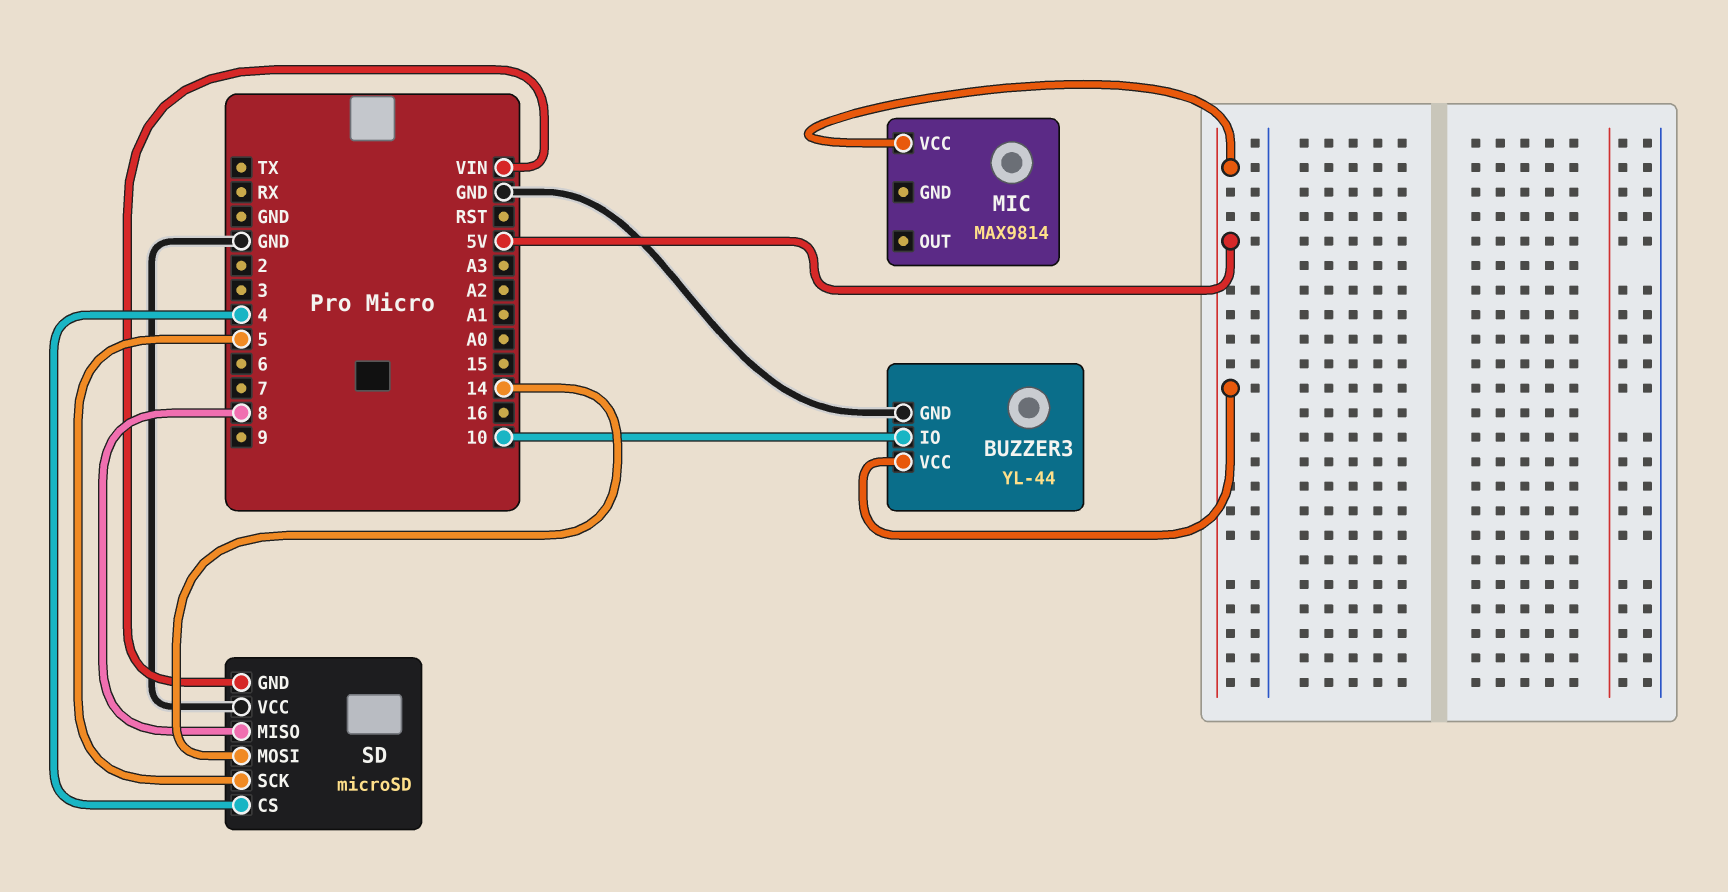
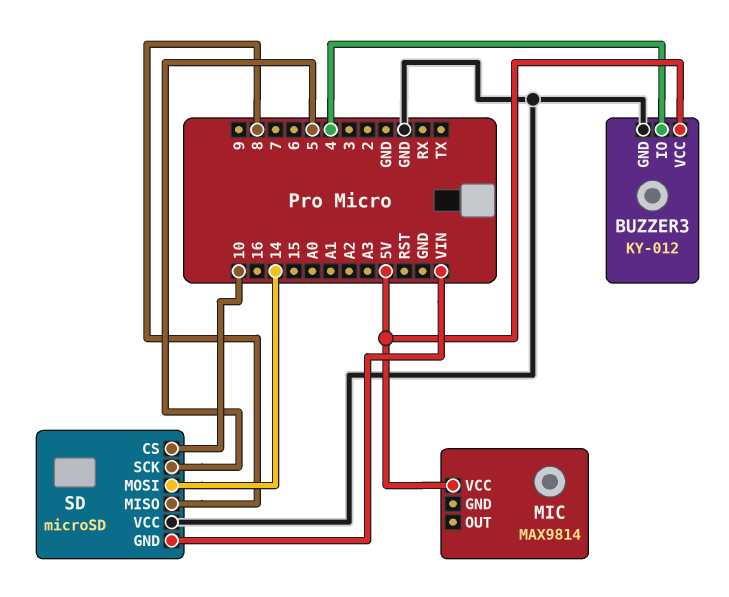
BUZZER3: YL-44 -> KY-012
BUZZER3 pin IO: 10 -> 4
SD pin CS: 4 -> 10

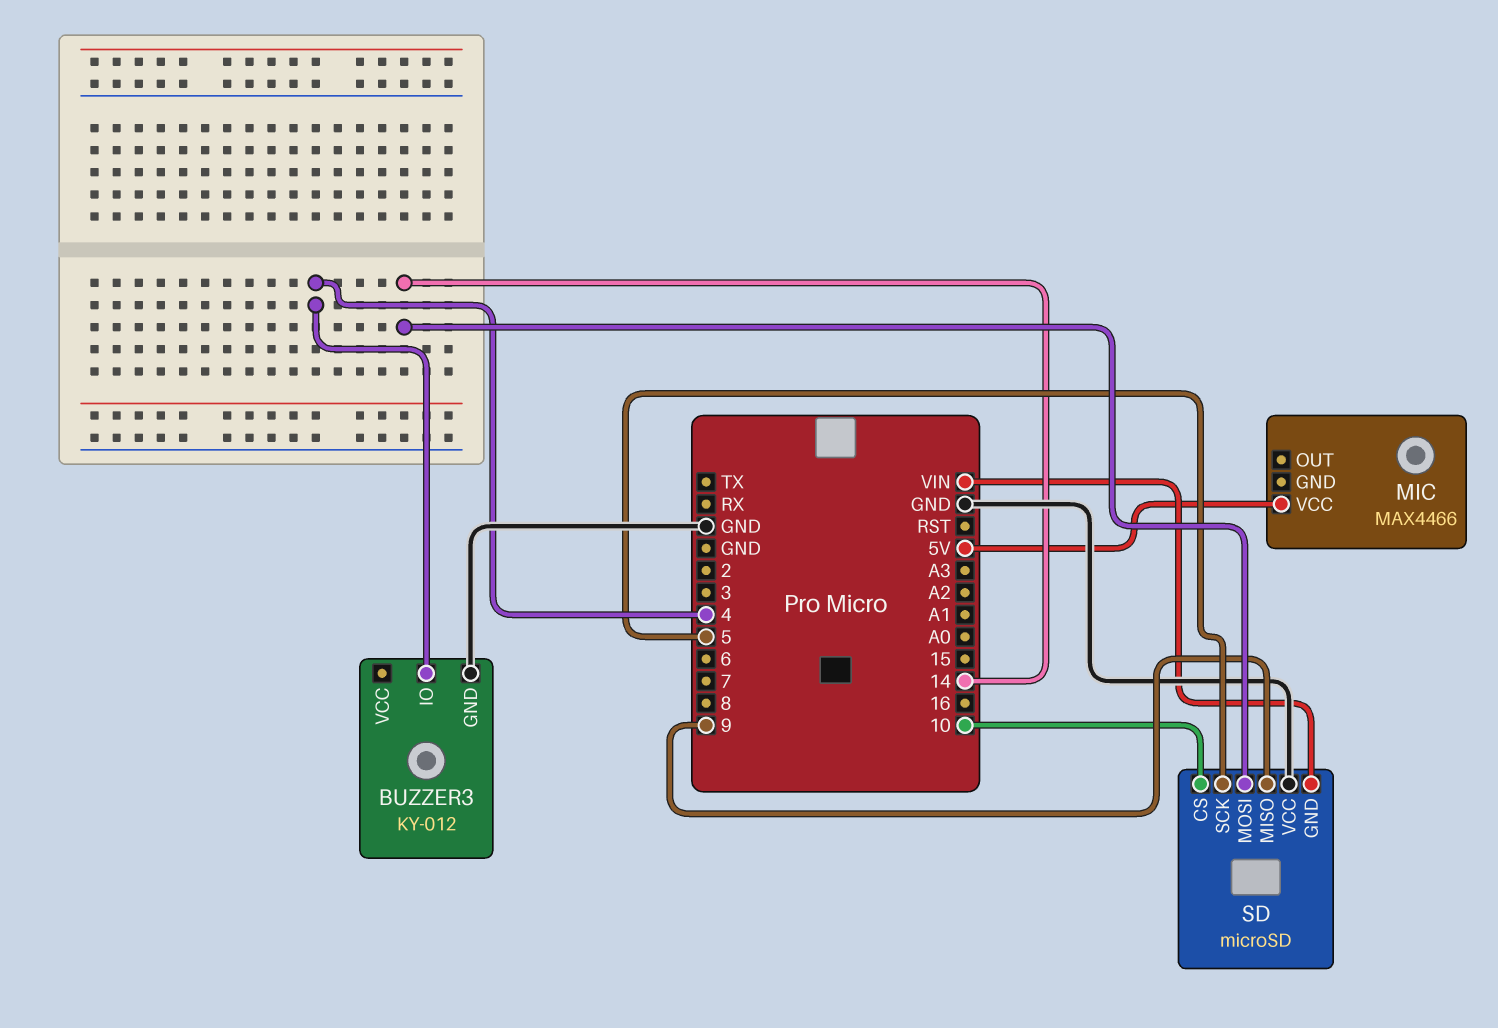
BUZZER3 pin VCC: 5V -> none
MIC: MAX9814 -> MAX4466
SD pin MISO: 8 -> 9

